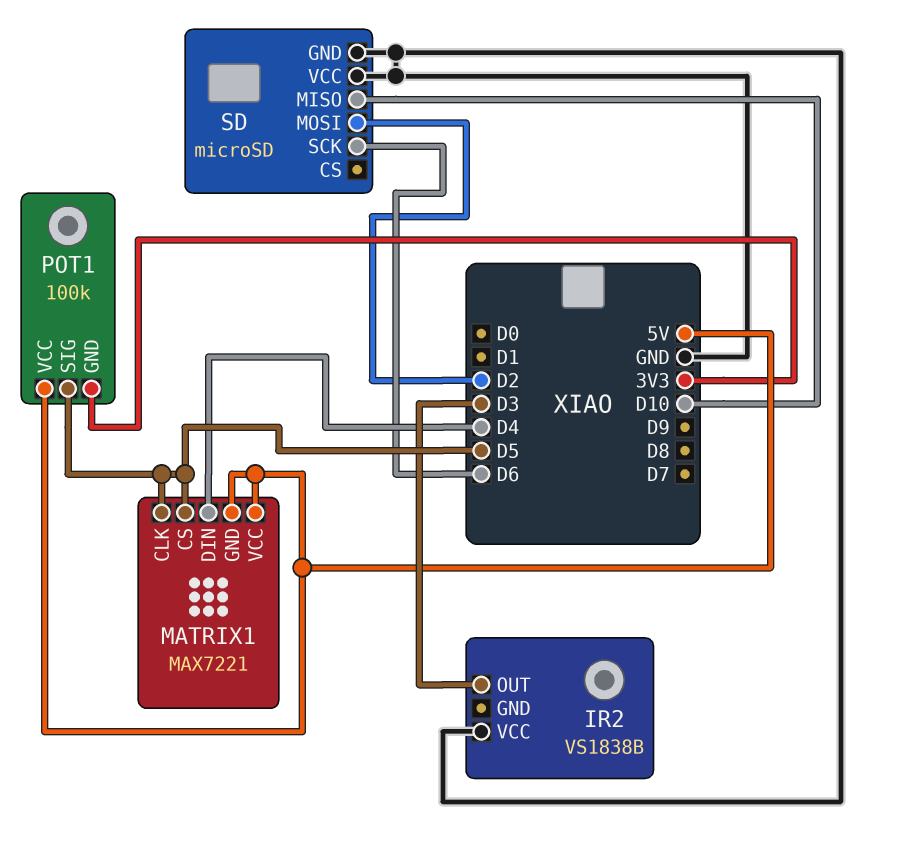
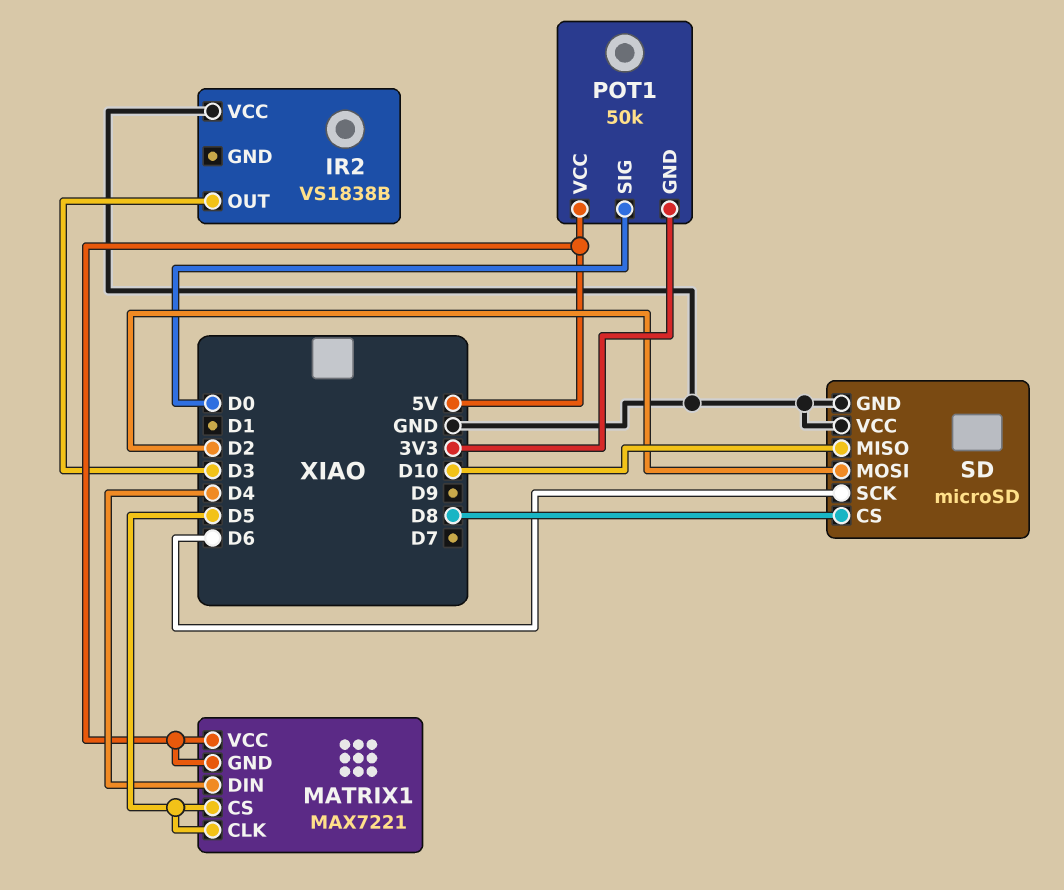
POT1: 100k -> 50k
POT1 pin SIG: D5 -> D0
SD pin CS: none -> D8

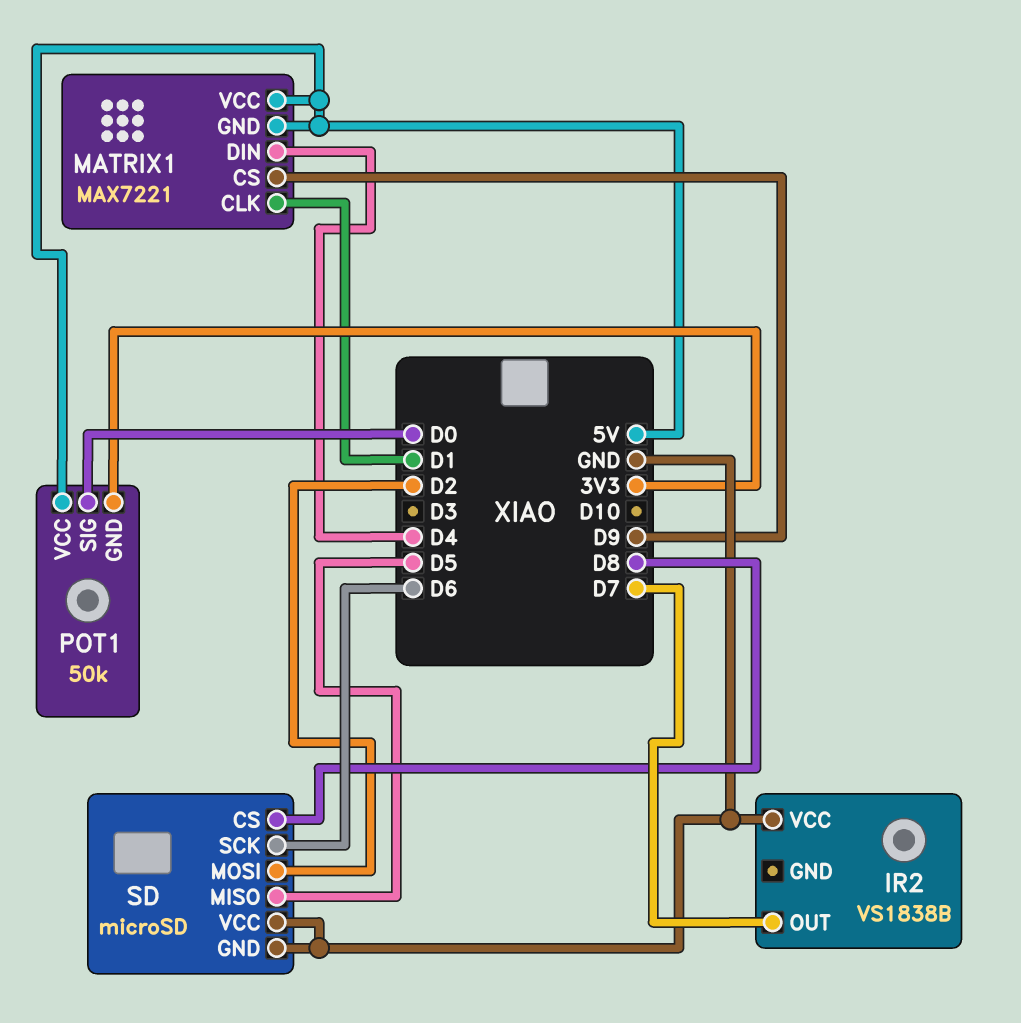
IR2 pin OUT: D3 -> D7
MATRIX1 pin CLK: D5 -> D1
MATRIX1 pin CS: D5 -> D9
SD pin MISO: D10 -> D5

